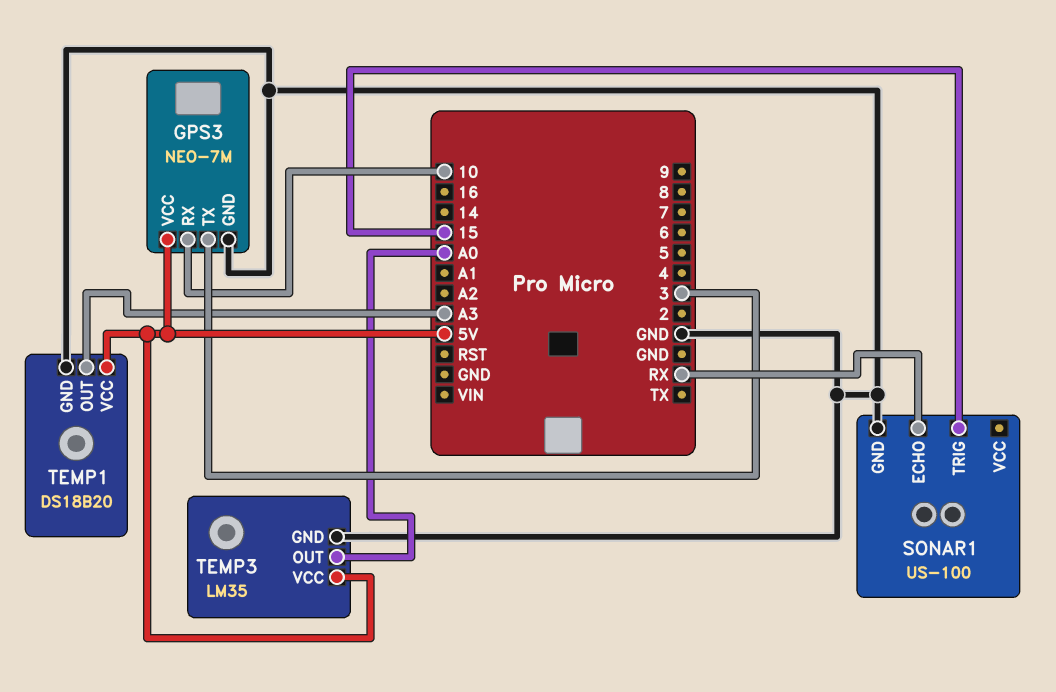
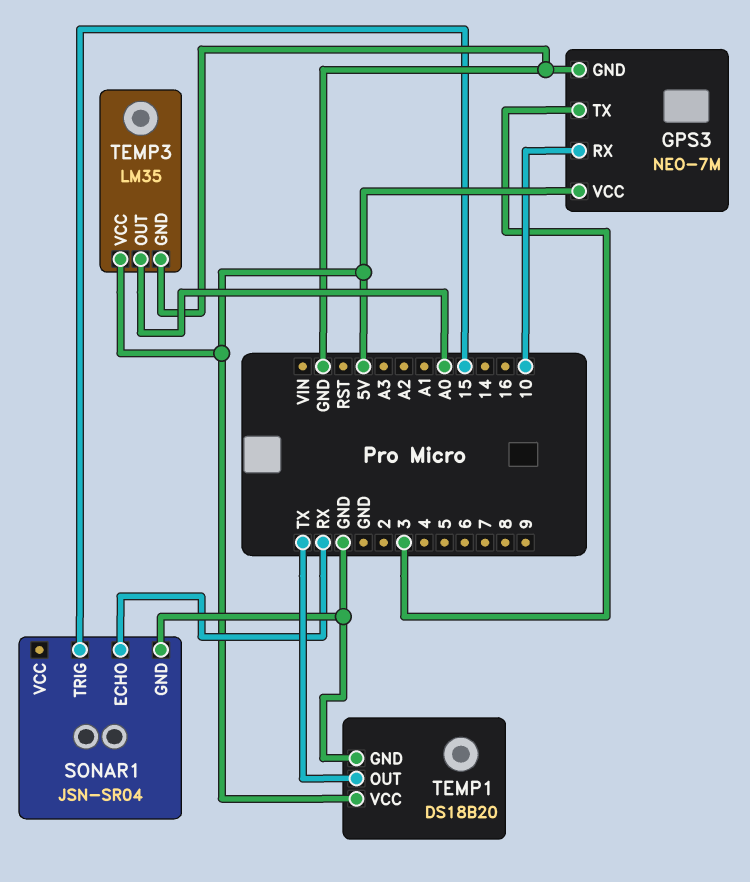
SONAR1: US-100 -> JSN-SR04
TEMP1 pin OUT: A3 -> TX

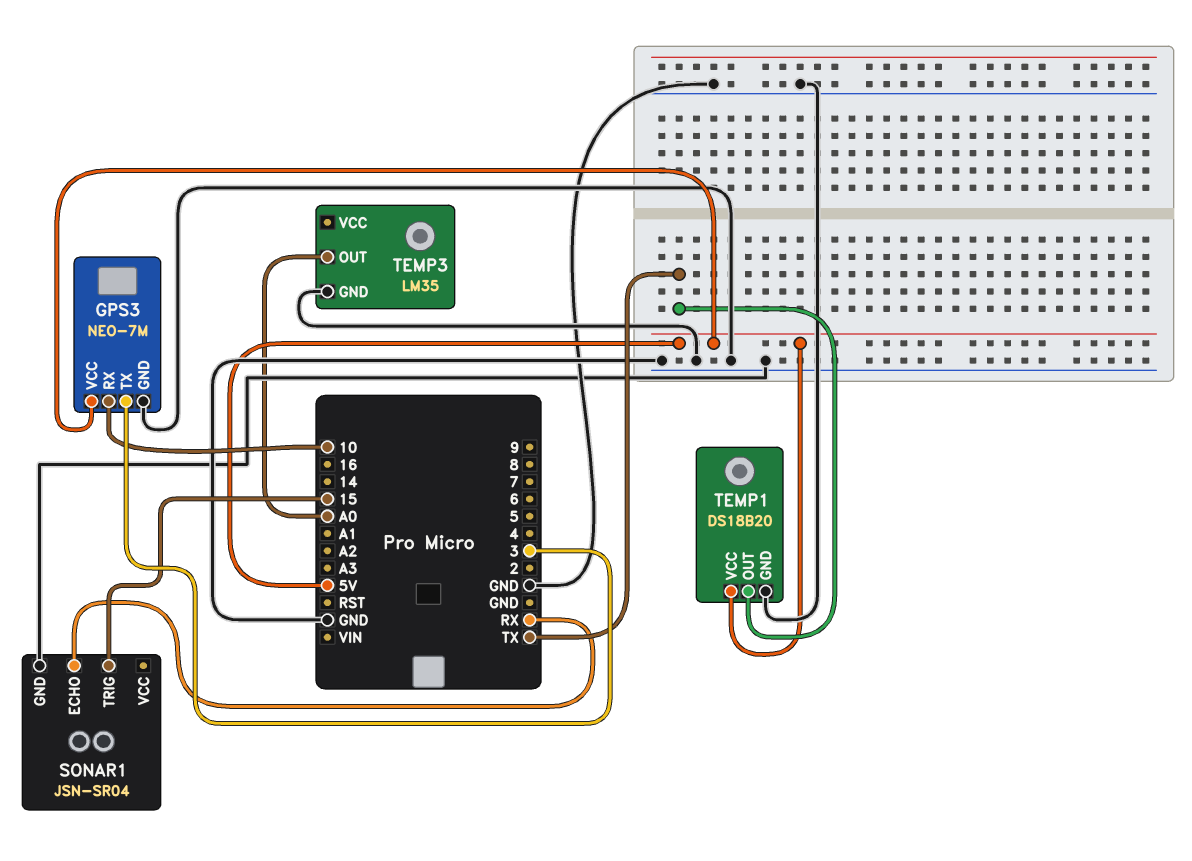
TEMP3 pin VCC: 5V -> none

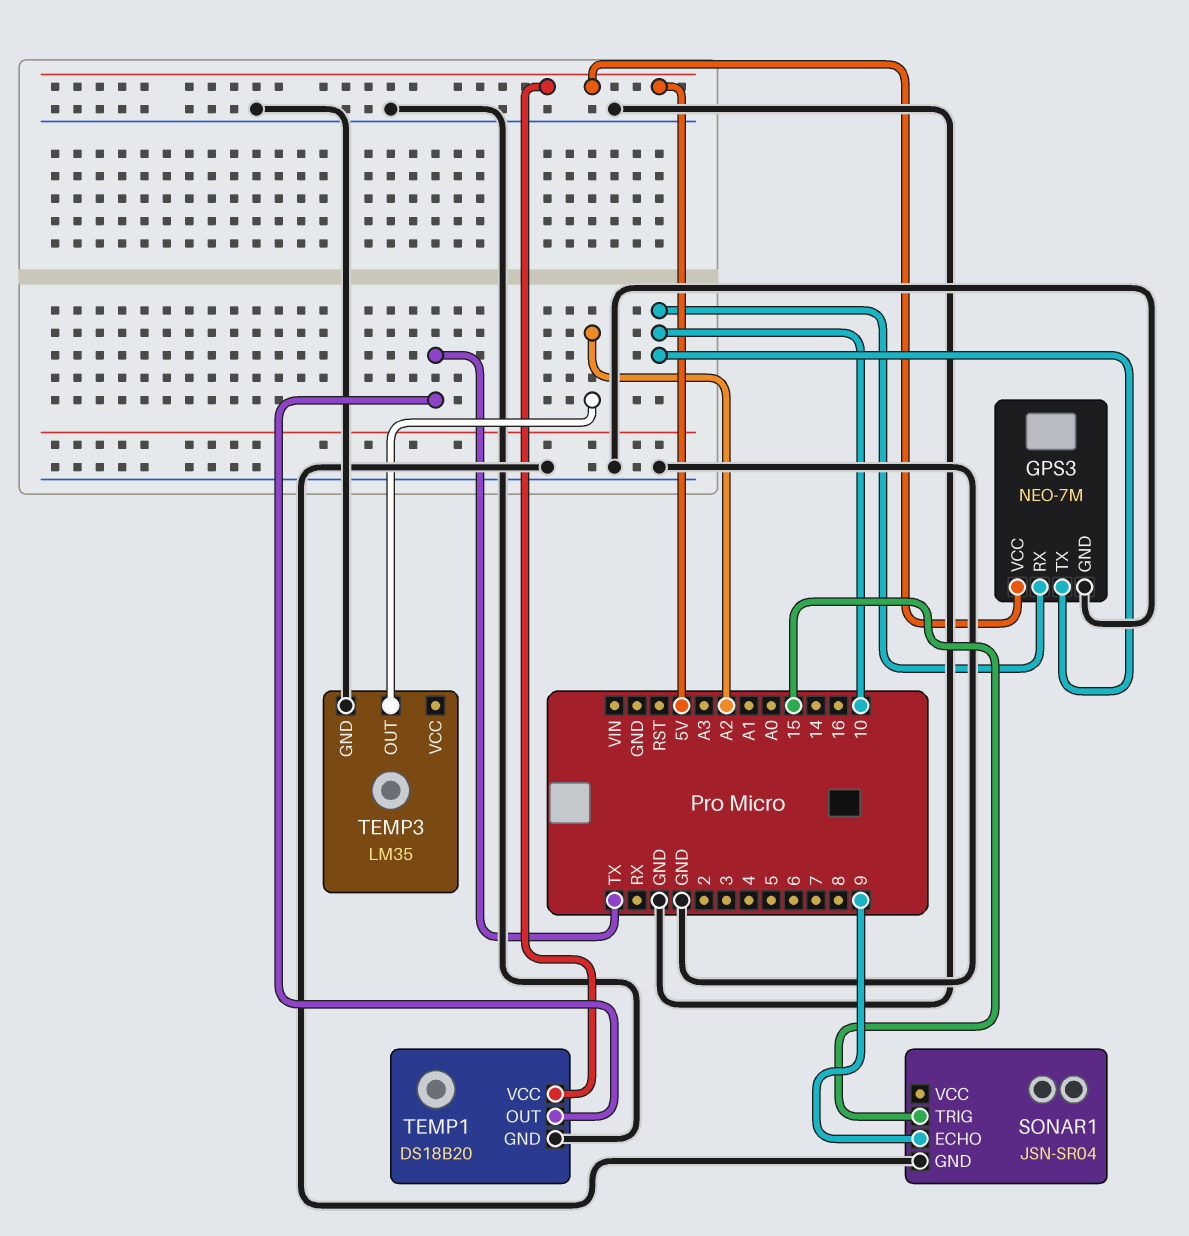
GPS3 pin TX: 3 -> 10
SONAR1 pin ECHO: RX -> 9
TEMP3 pin OUT: A0 -> A2

